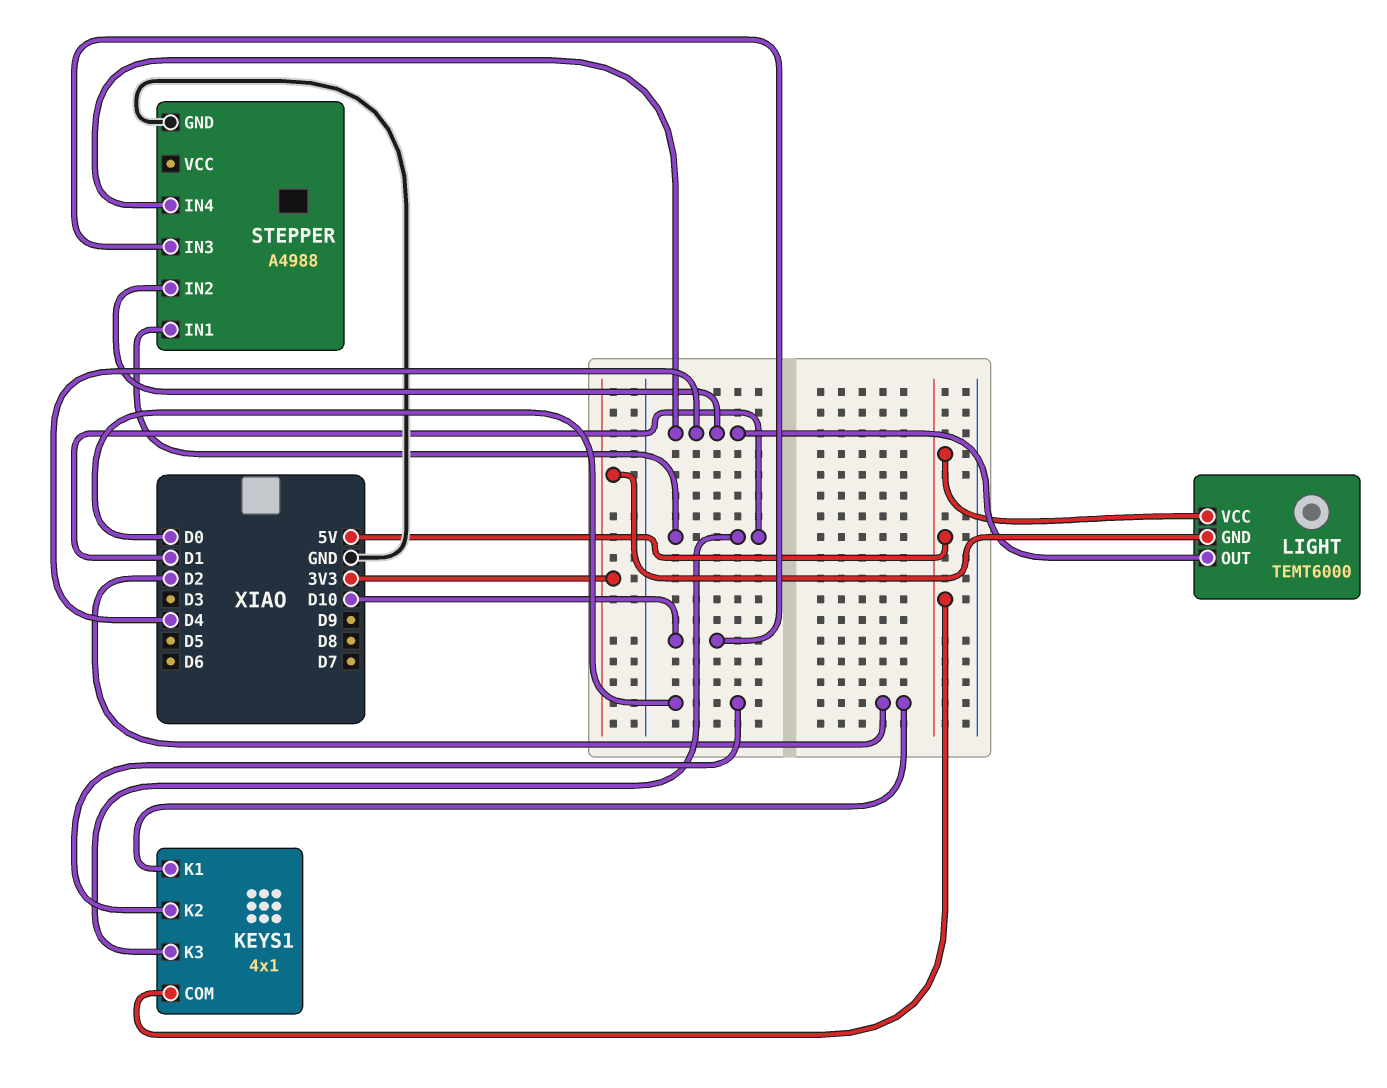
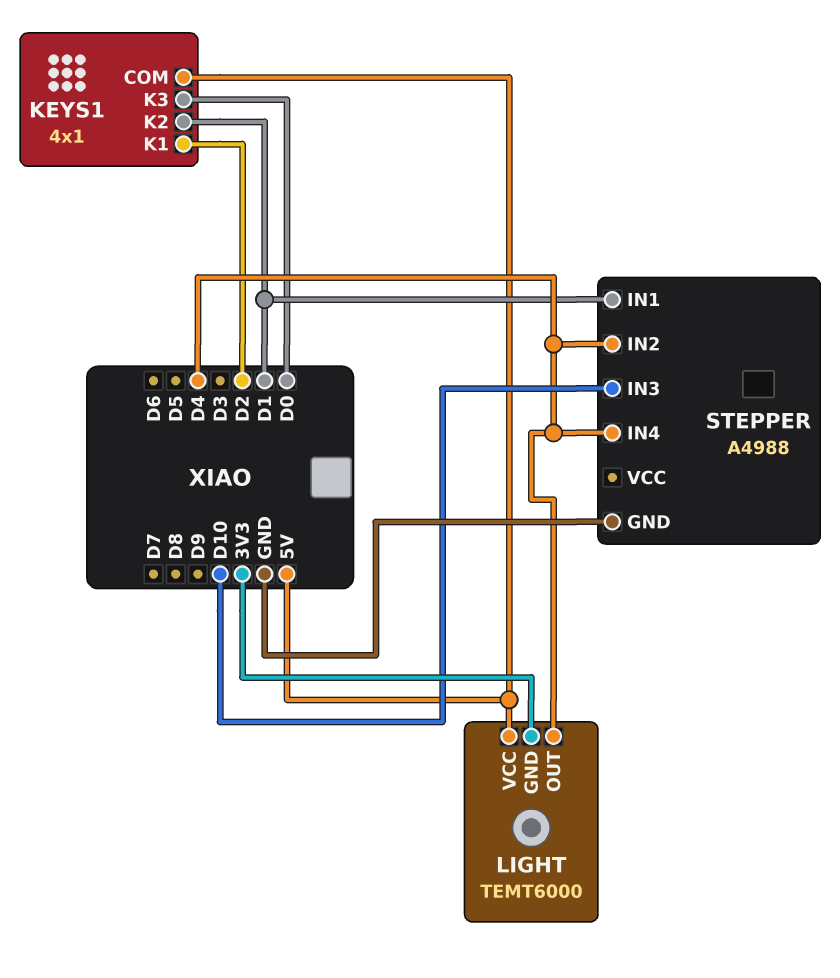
KEYS1 pin K2: D0 -> D1
KEYS1 pin K3: D1 -> D0

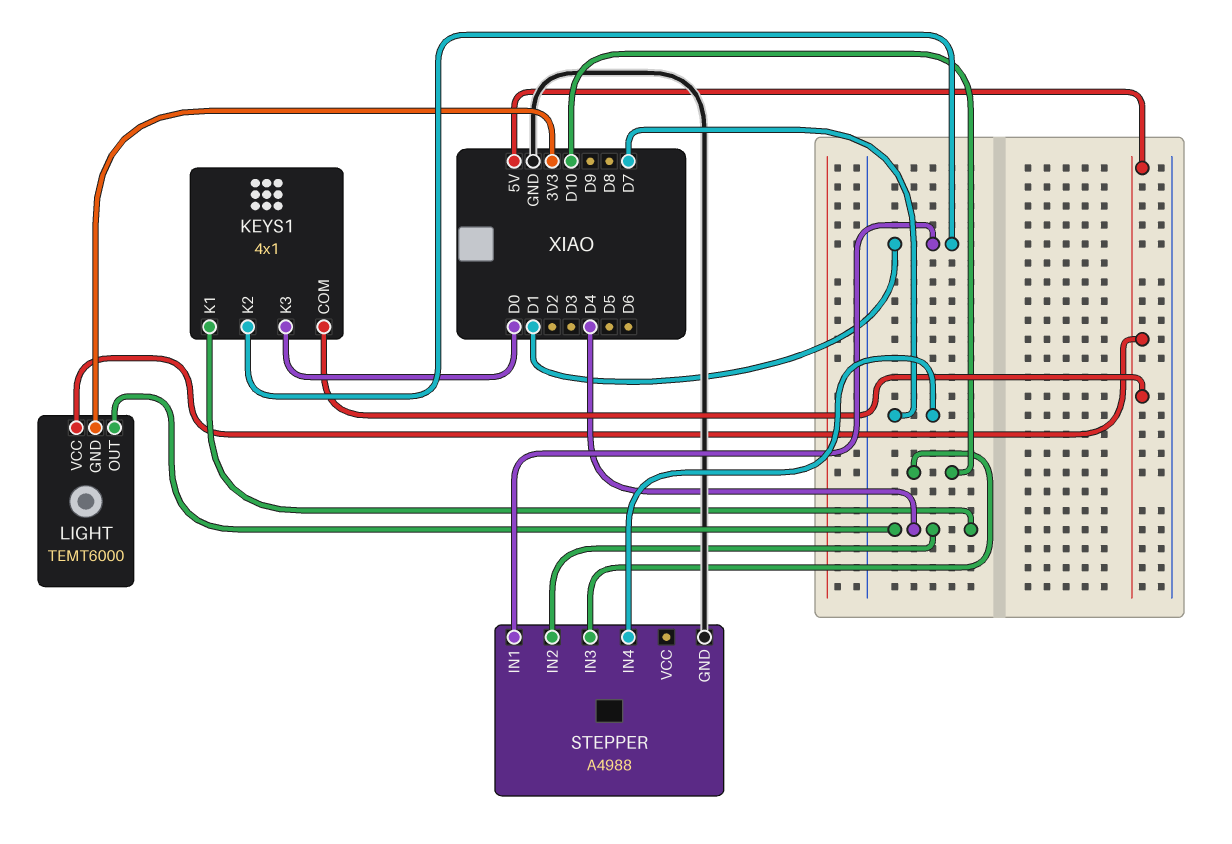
KEYS1 pin K1: D2 -> D4
STEPPER pin IN4: D4 -> D7

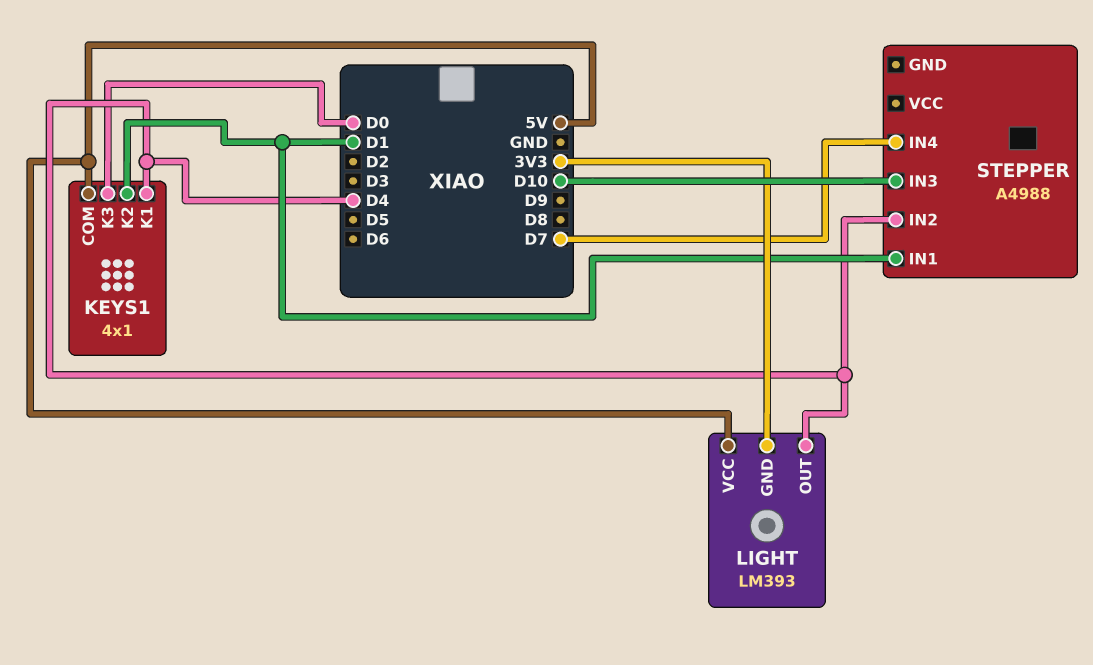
LIGHT: TEMT6000 -> LM393
STEPPER pin GND: GND -> none

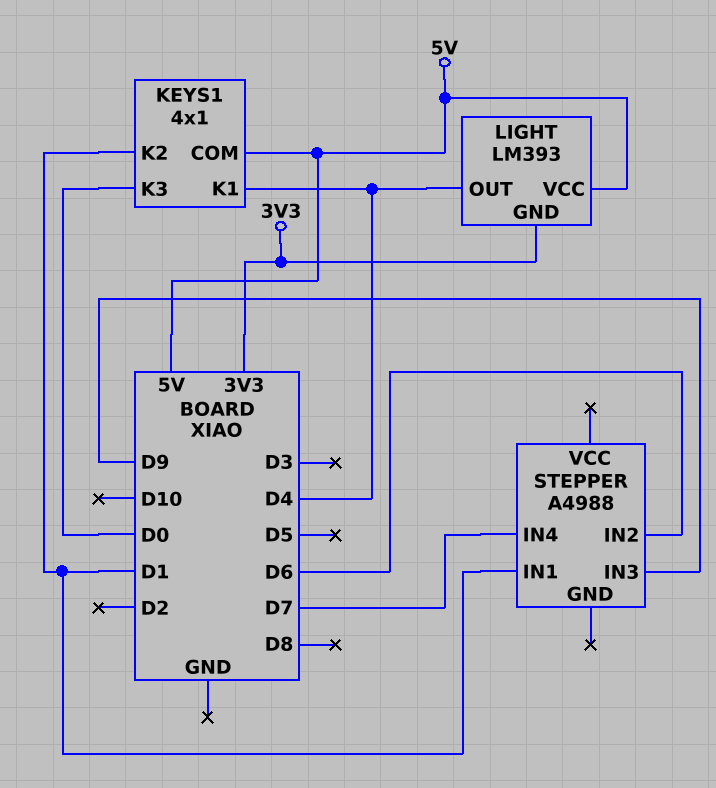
STEPPER pin IN2: D4 -> D6
STEPPER pin IN3: D10 -> D9

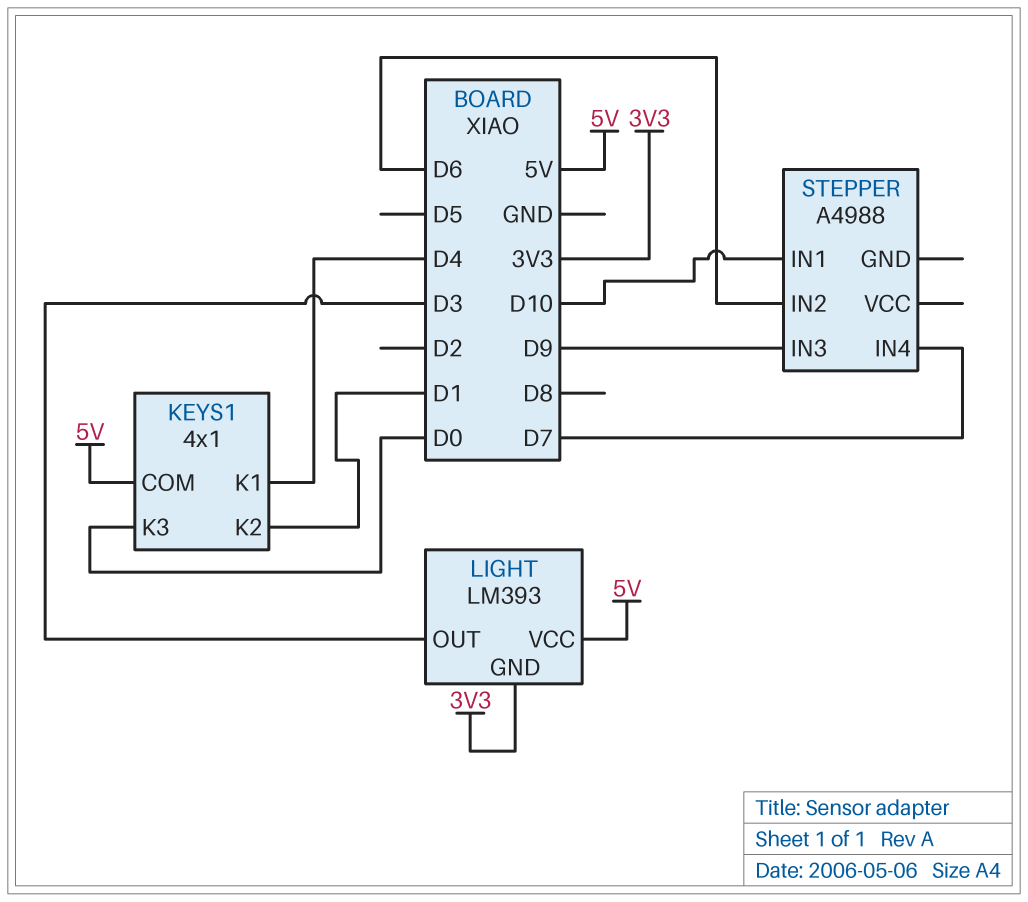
LIGHT pin OUT: D4 -> D3
STEPPER pin IN1: D1 -> D10

